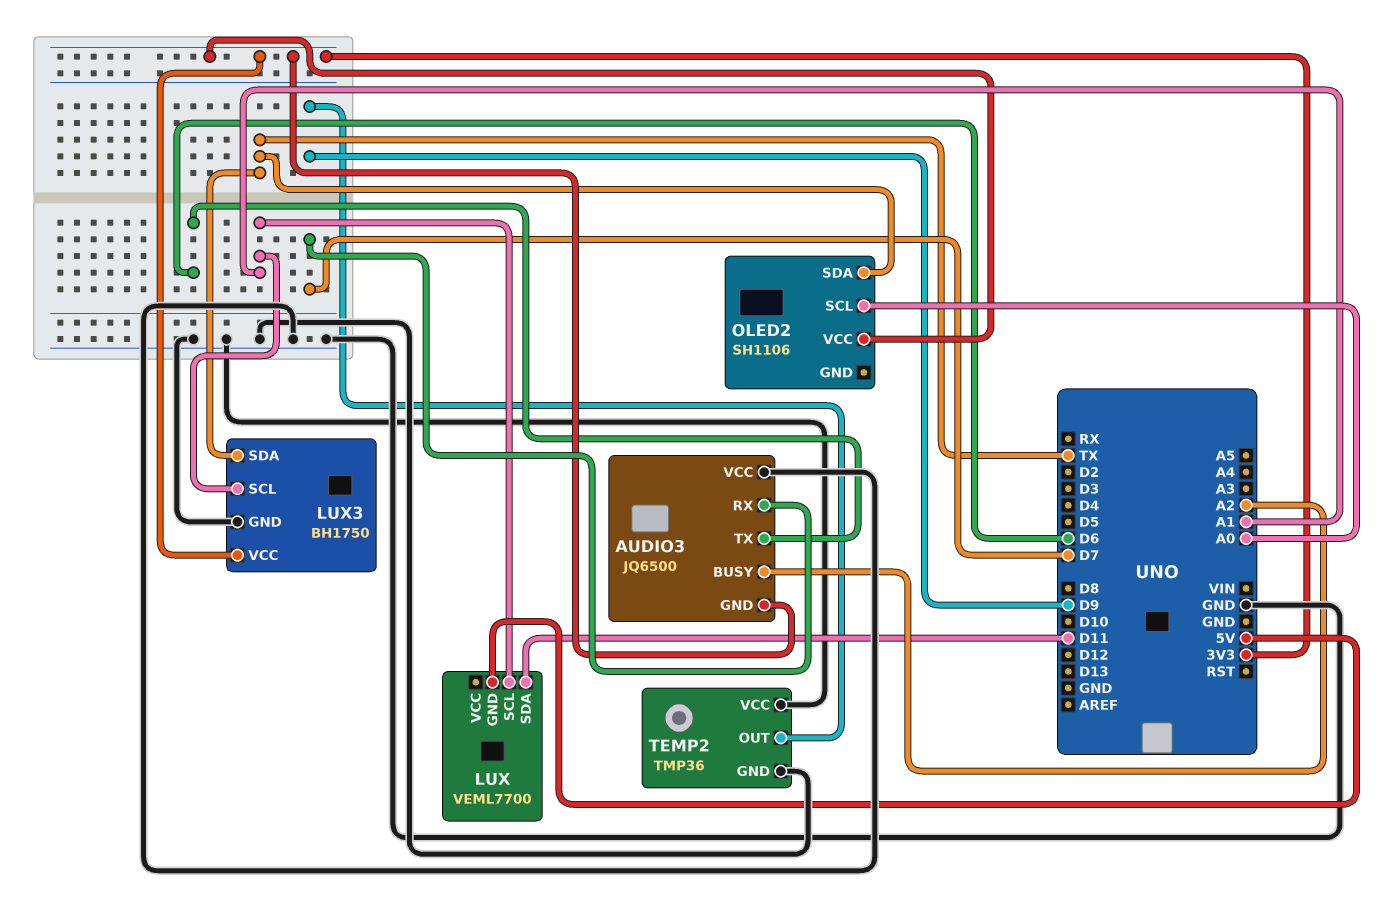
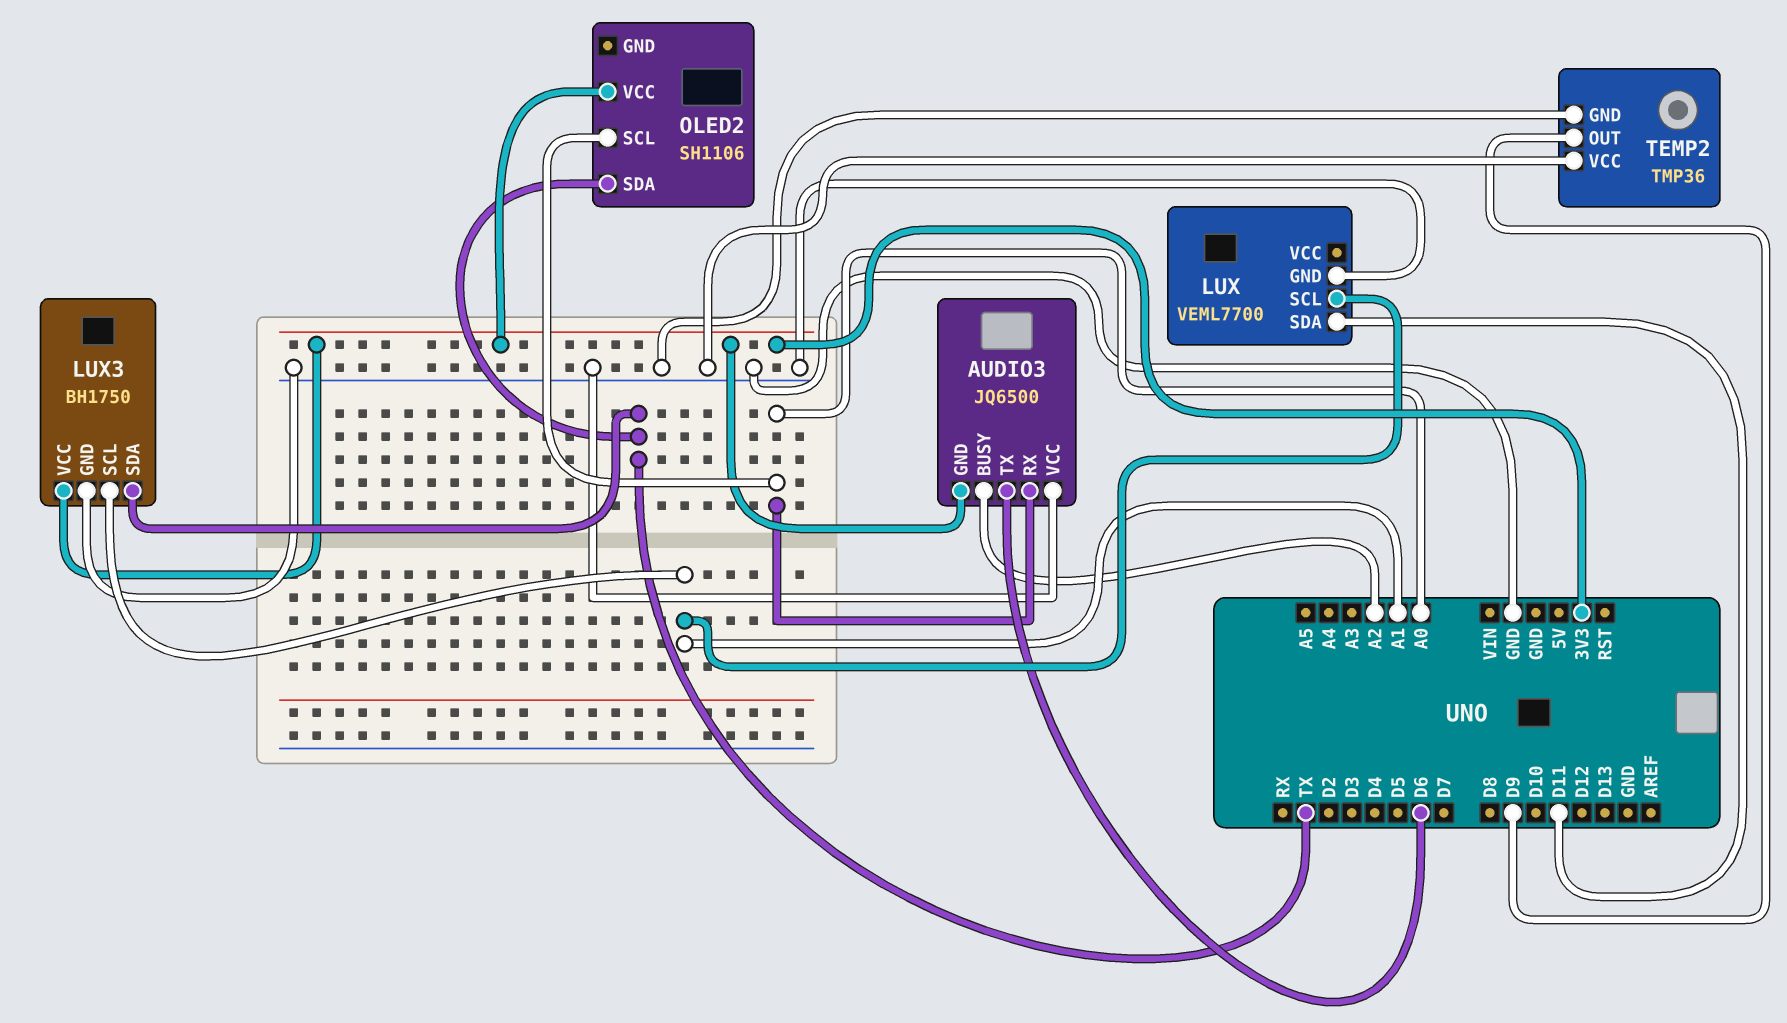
AUDIO3 pin RX: D7 -> A0
LUX pin GND: 5V -> GND

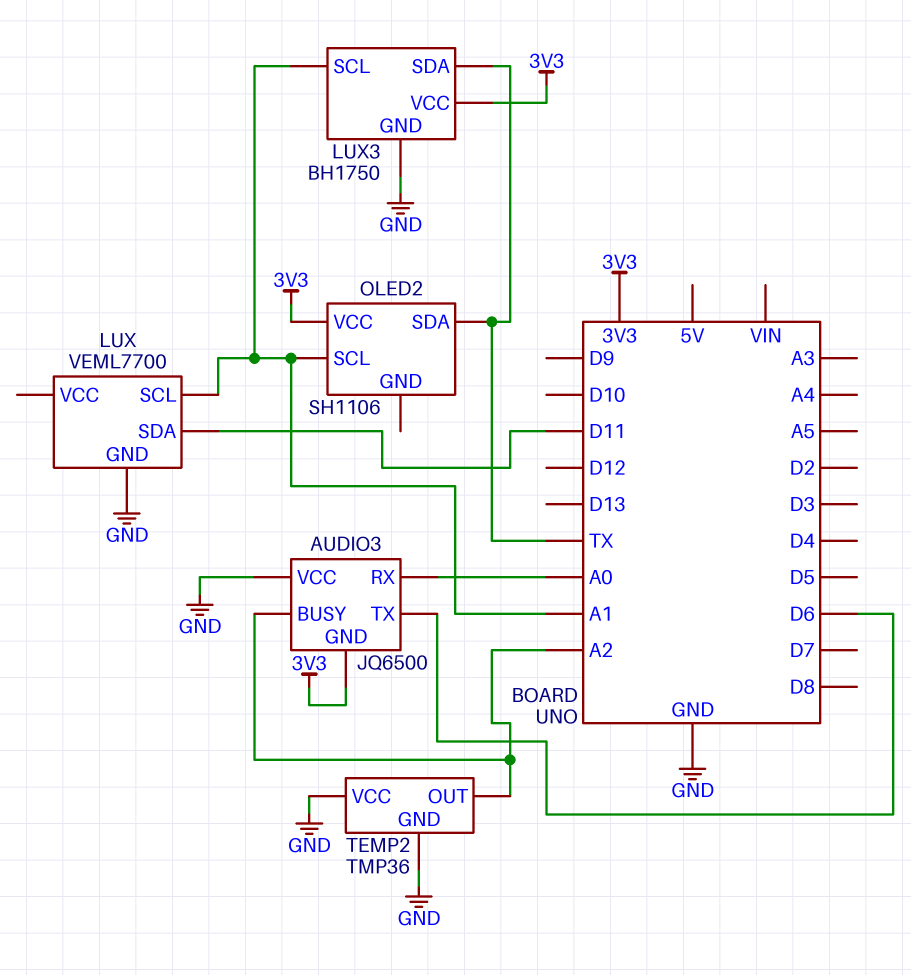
OLED2 pin SCL: A0 -> A1
TEMP2 pin OUT: D9 -> A2

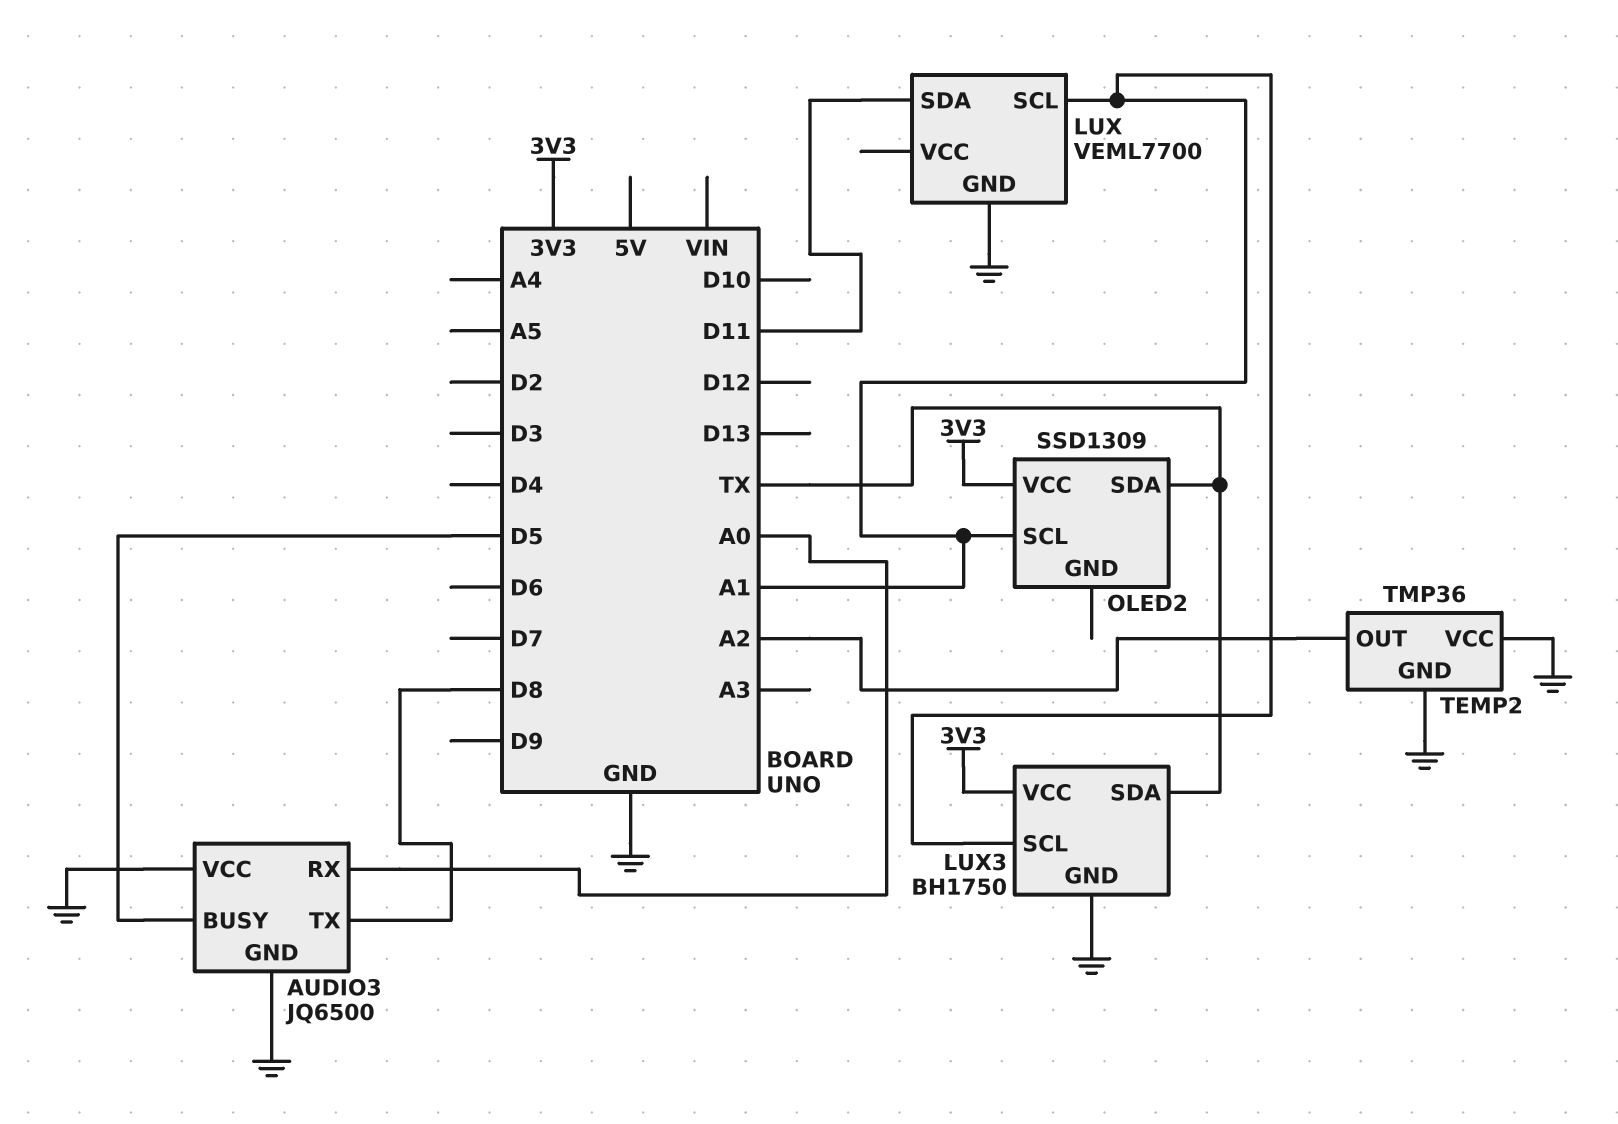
AUDIO3 pin BUSY: A2 -> D5
AUDIO3 pin GND: 3V3 -> GND
AUDIO3 pin TX: D6 -> D8
OLED2: SH1106 -> SSD1309

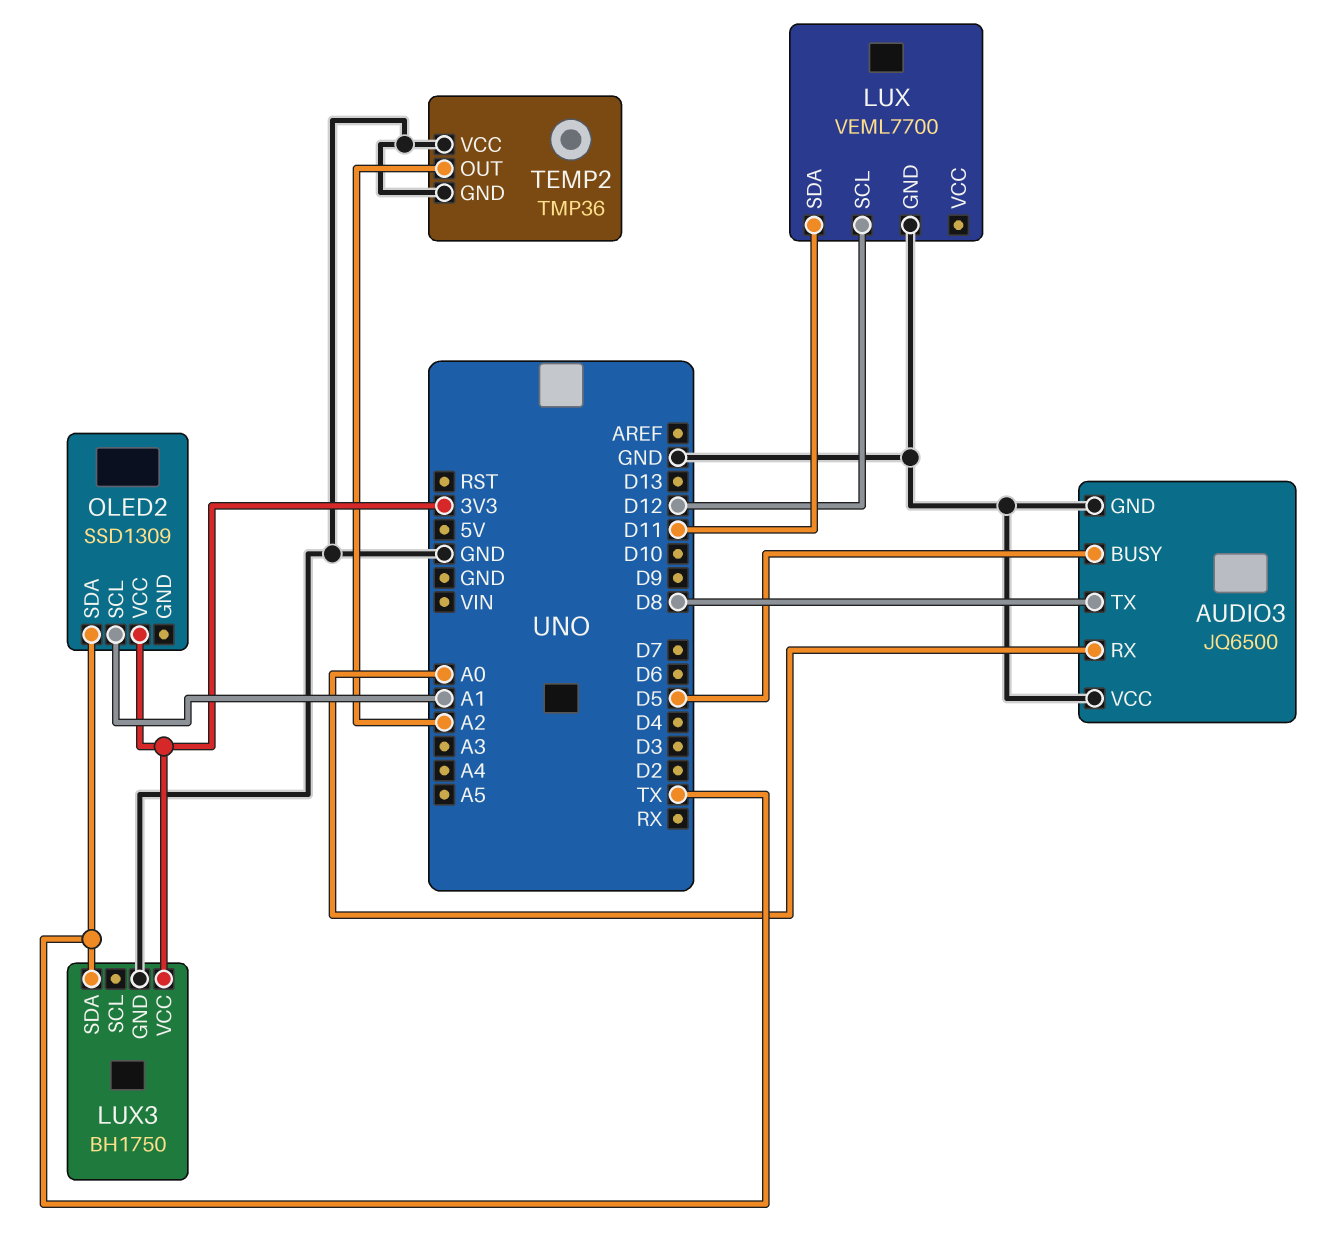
LUX pin SCL: A1 -> D12
LUX3 pin SCL: A1 -> none

